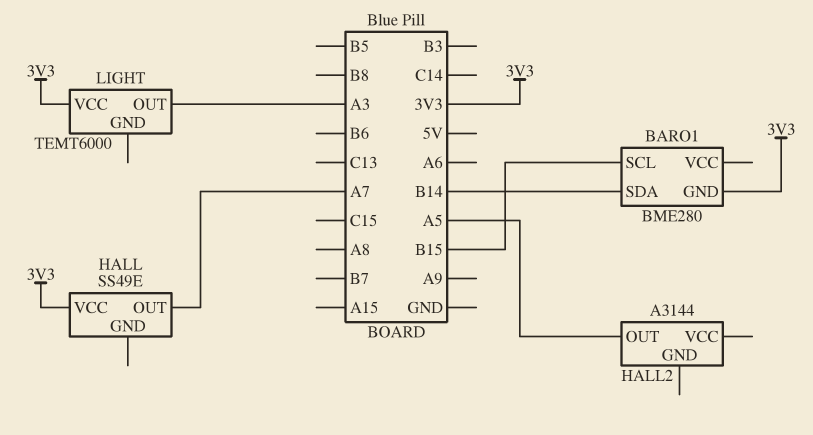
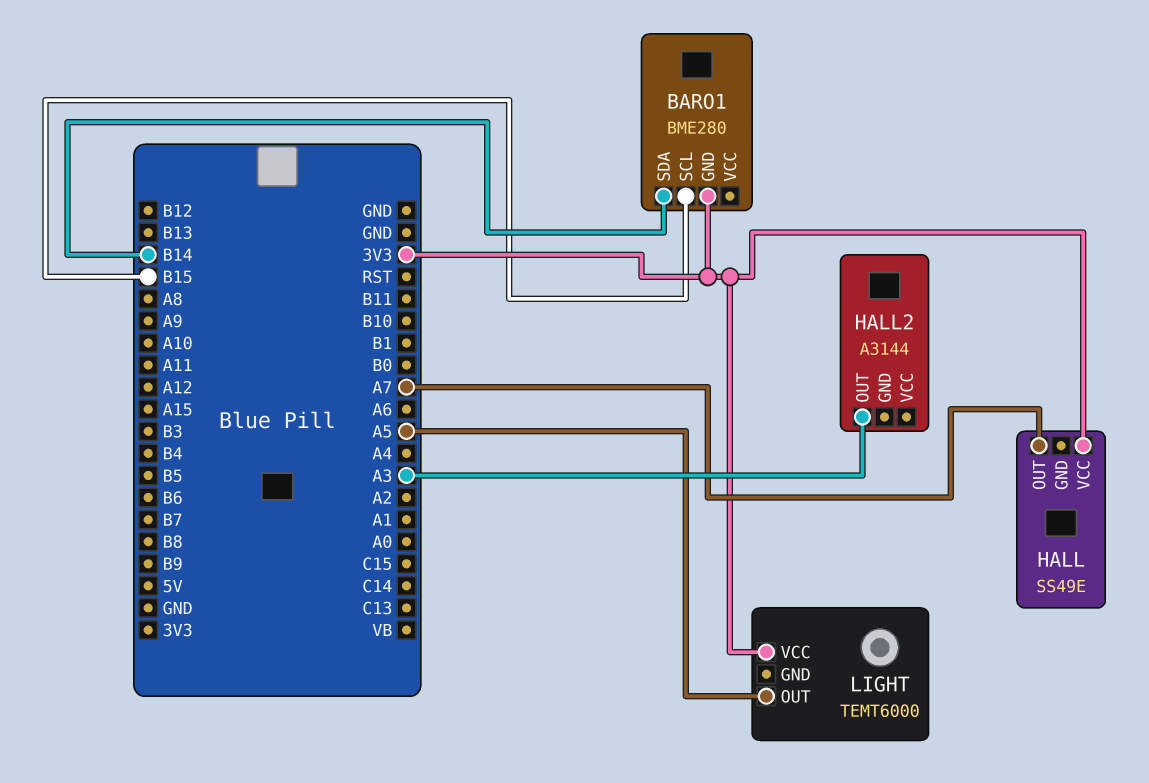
HALL2 pin OUT: A5 -> A3
LIGHT pin OUT: A3 -> A5

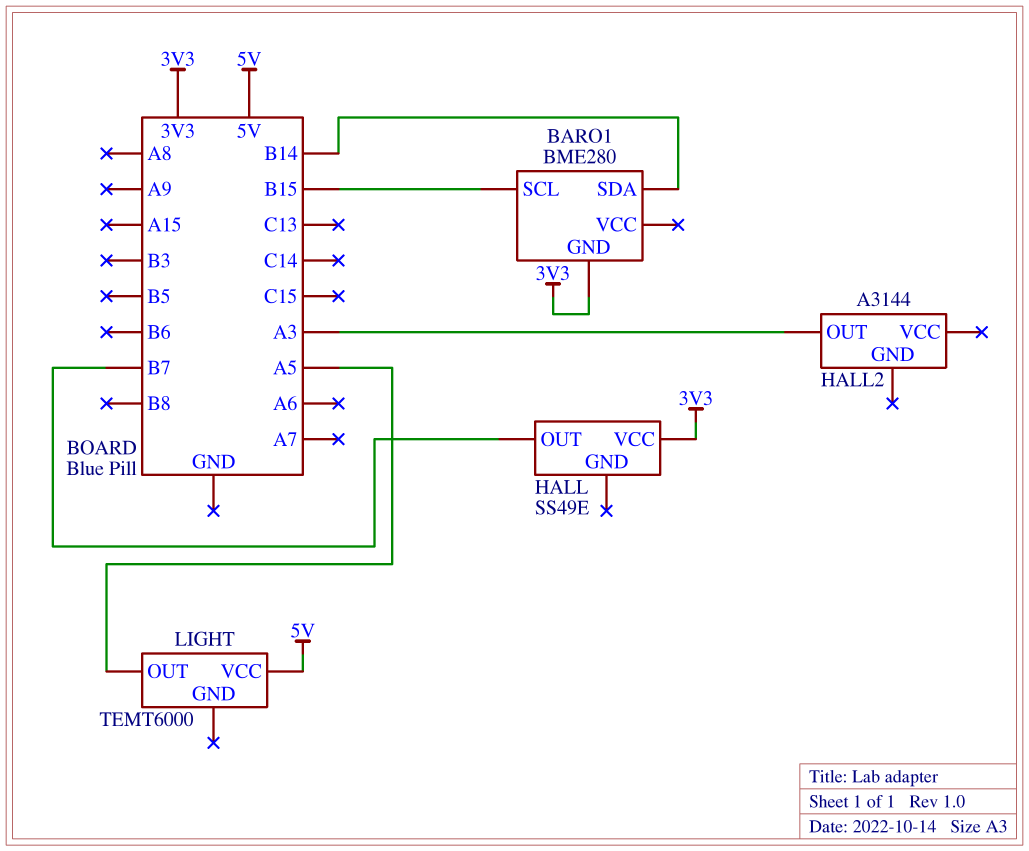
HALL pin OUT: A7 -> B7
LIGHT pin VCC: 3V3 -> 5V

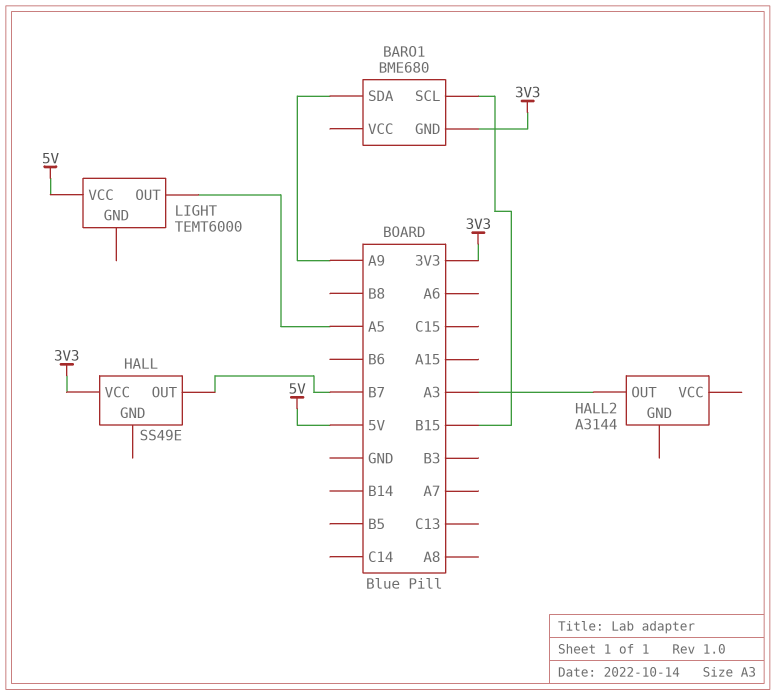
BARO1: BME280 -> BME680
BARO1 pin SDA: B14 -> A9

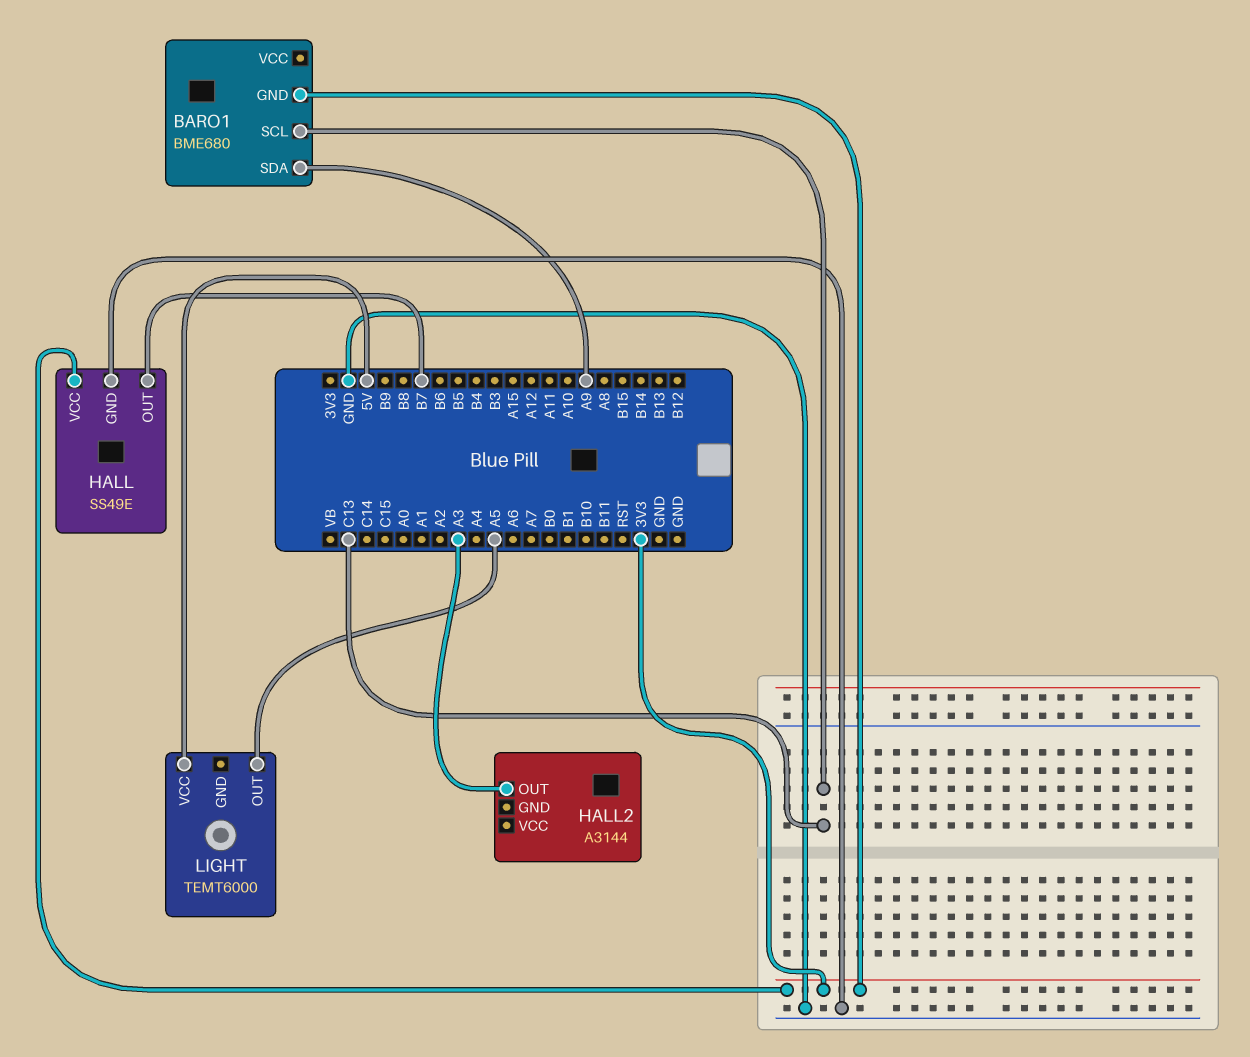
BARO1 pin SCL: B15 -> C13
HALL pin GND: none -> GND

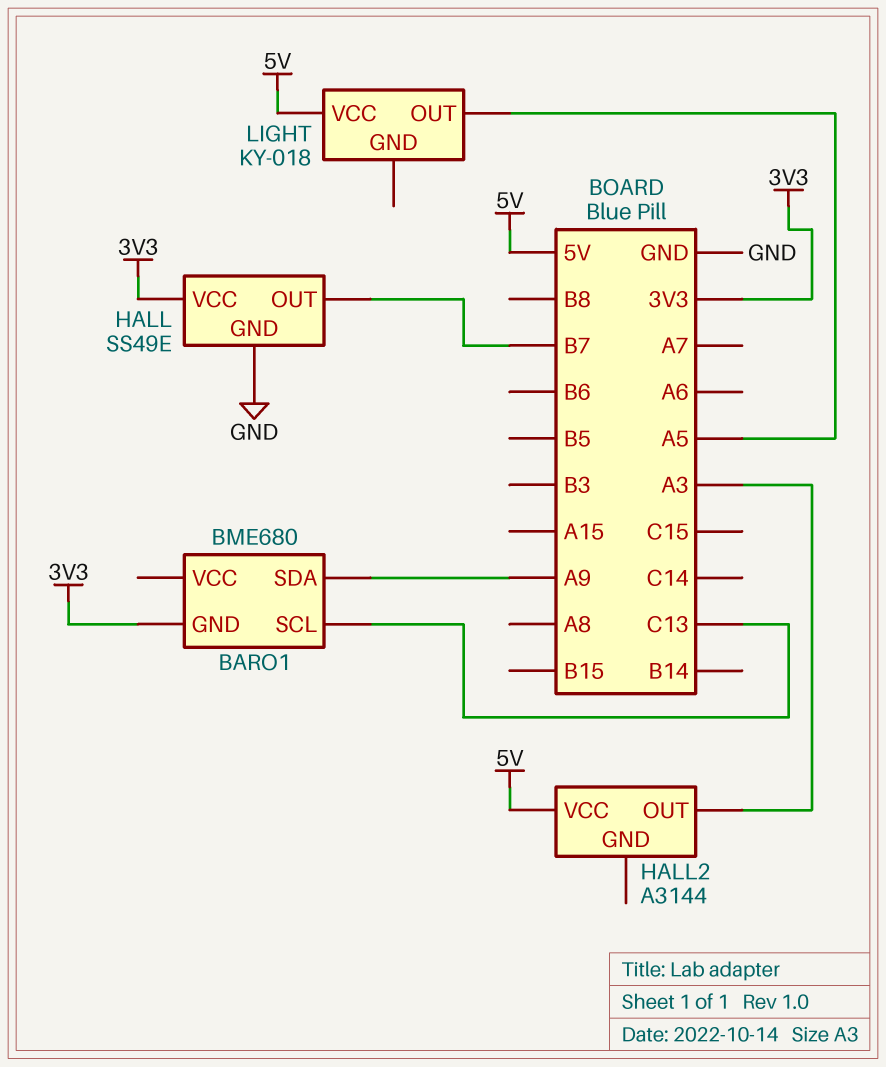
HALL2 pin VCC: none -> 5V
LIGHT: TEMT6000 -> KY-018

